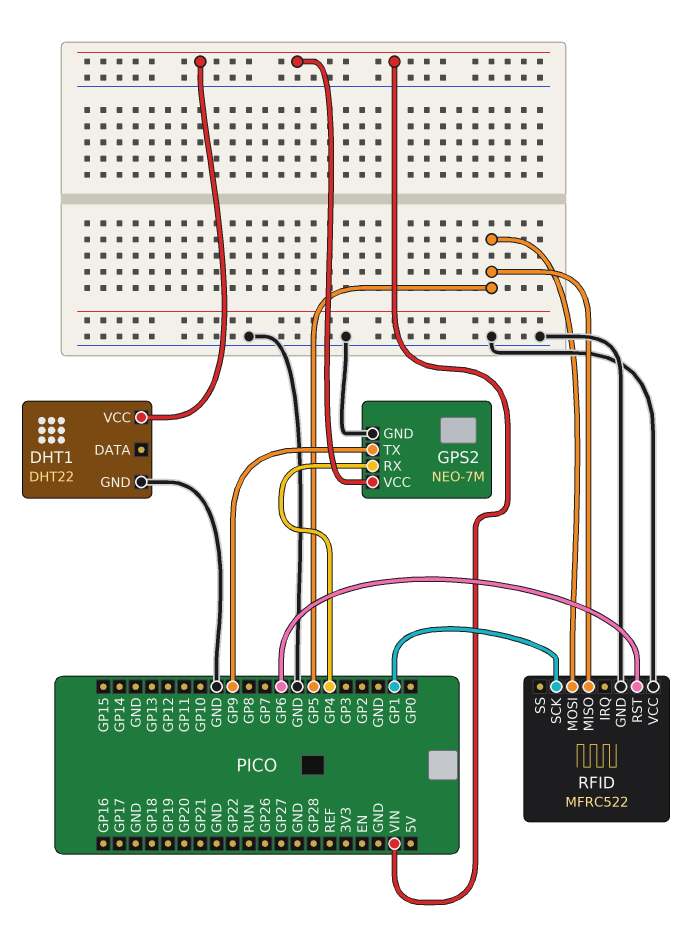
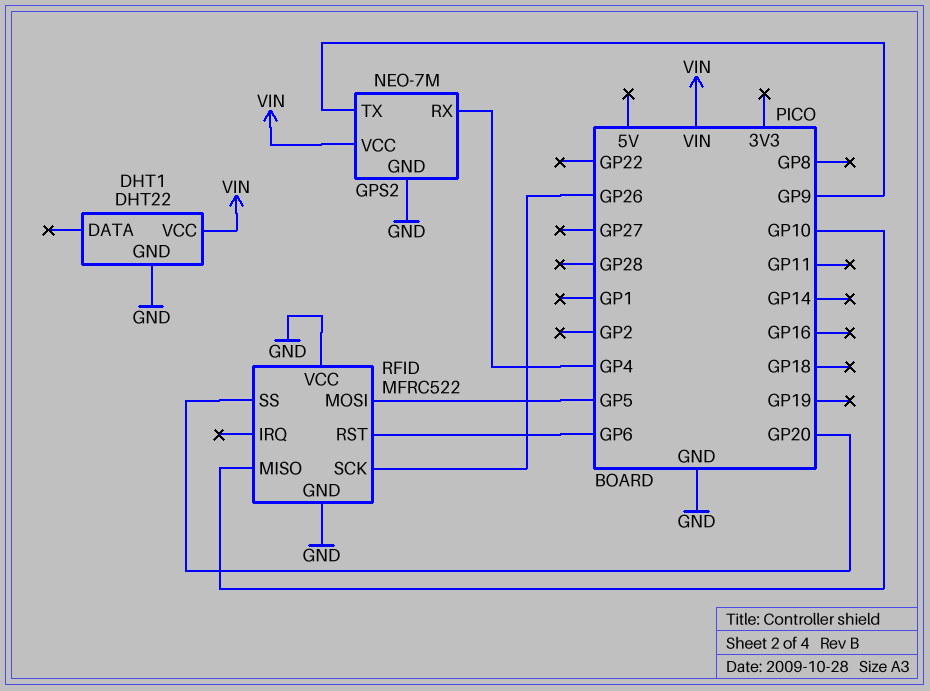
RFID pin MISO: GP5 -> GP10
RFID pin SCK: GP1 -> GP26
RFID pin SS: none -> GP20

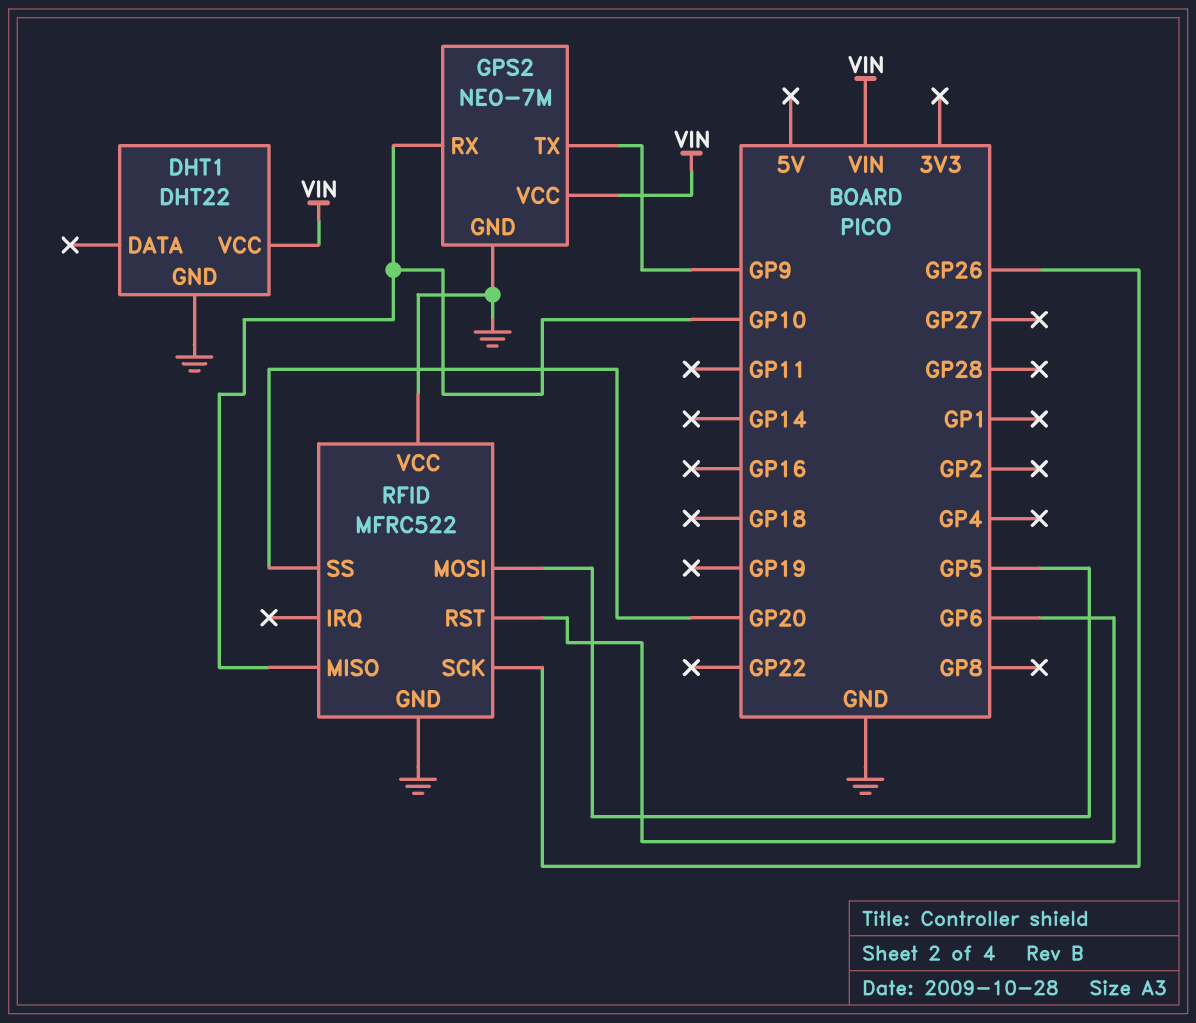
GPS2 pin RX: GP4 -> GP10

